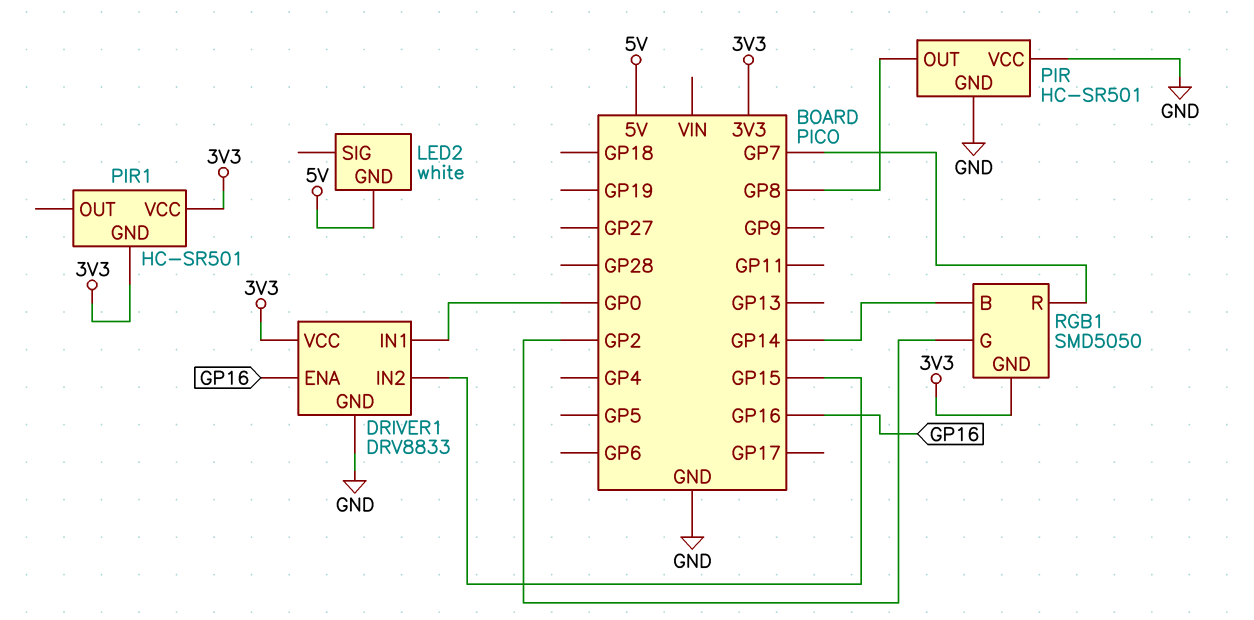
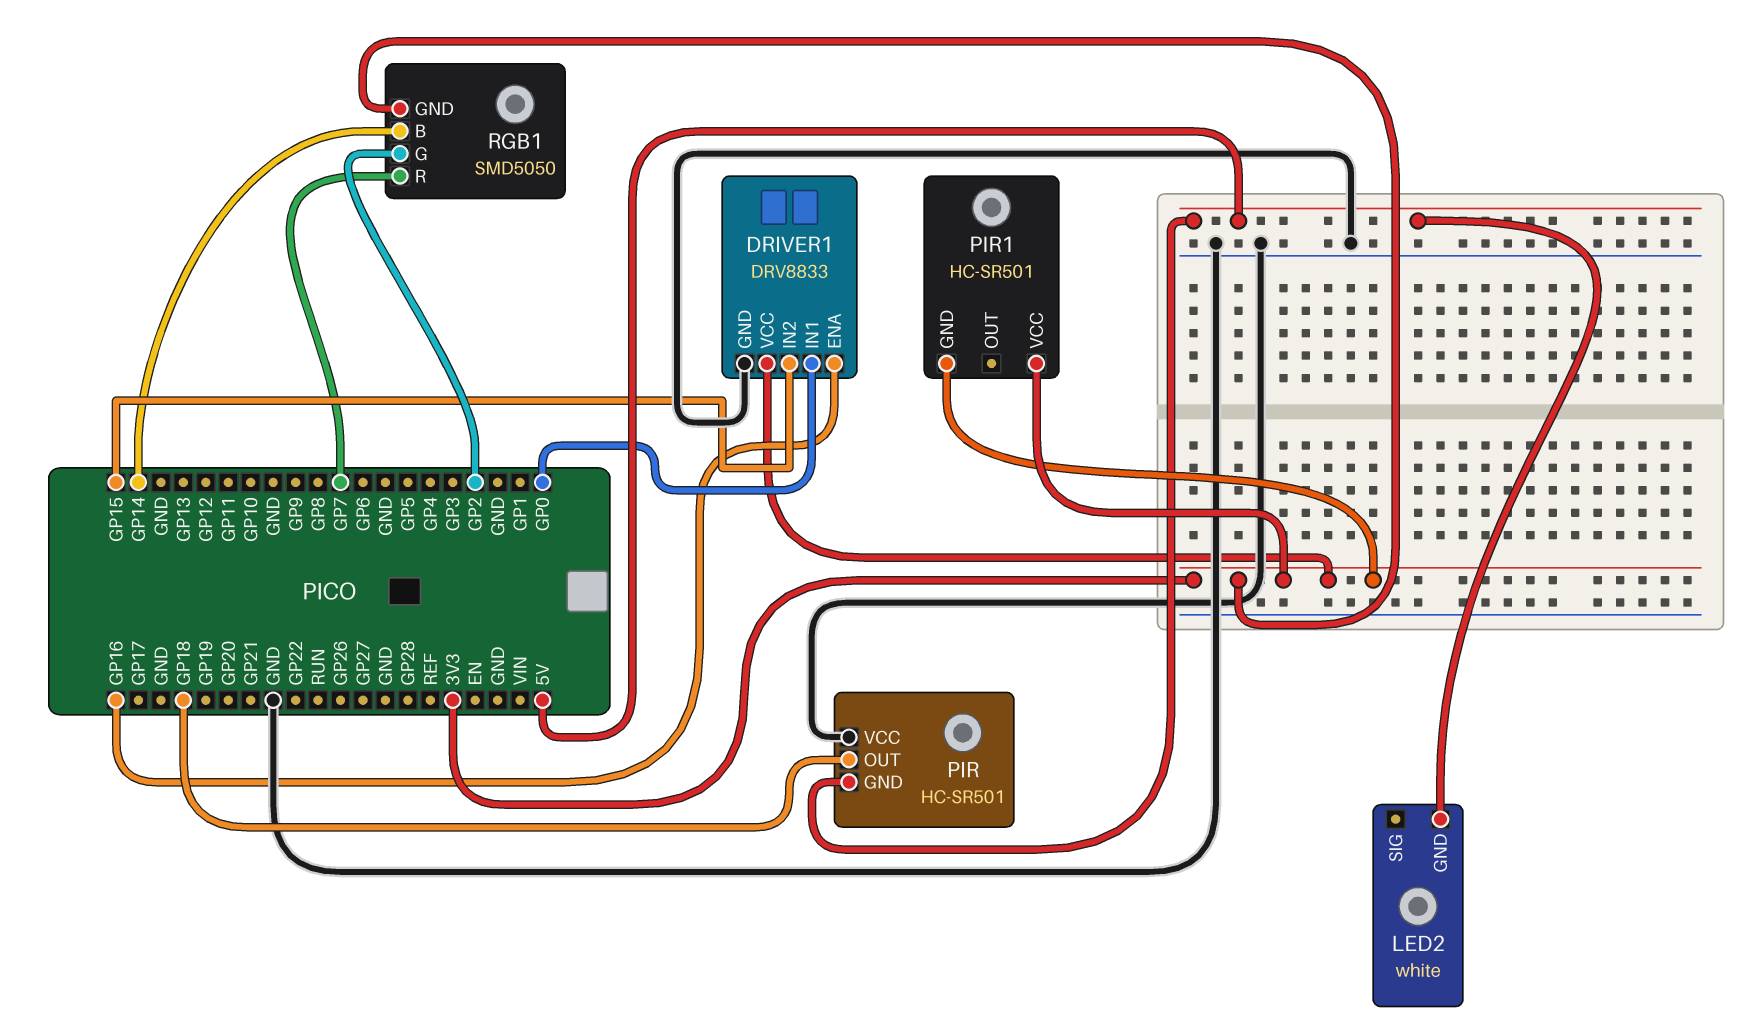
PIR pin GND: GND -> 5V
PIR pin OUT: GP8 -> GP18

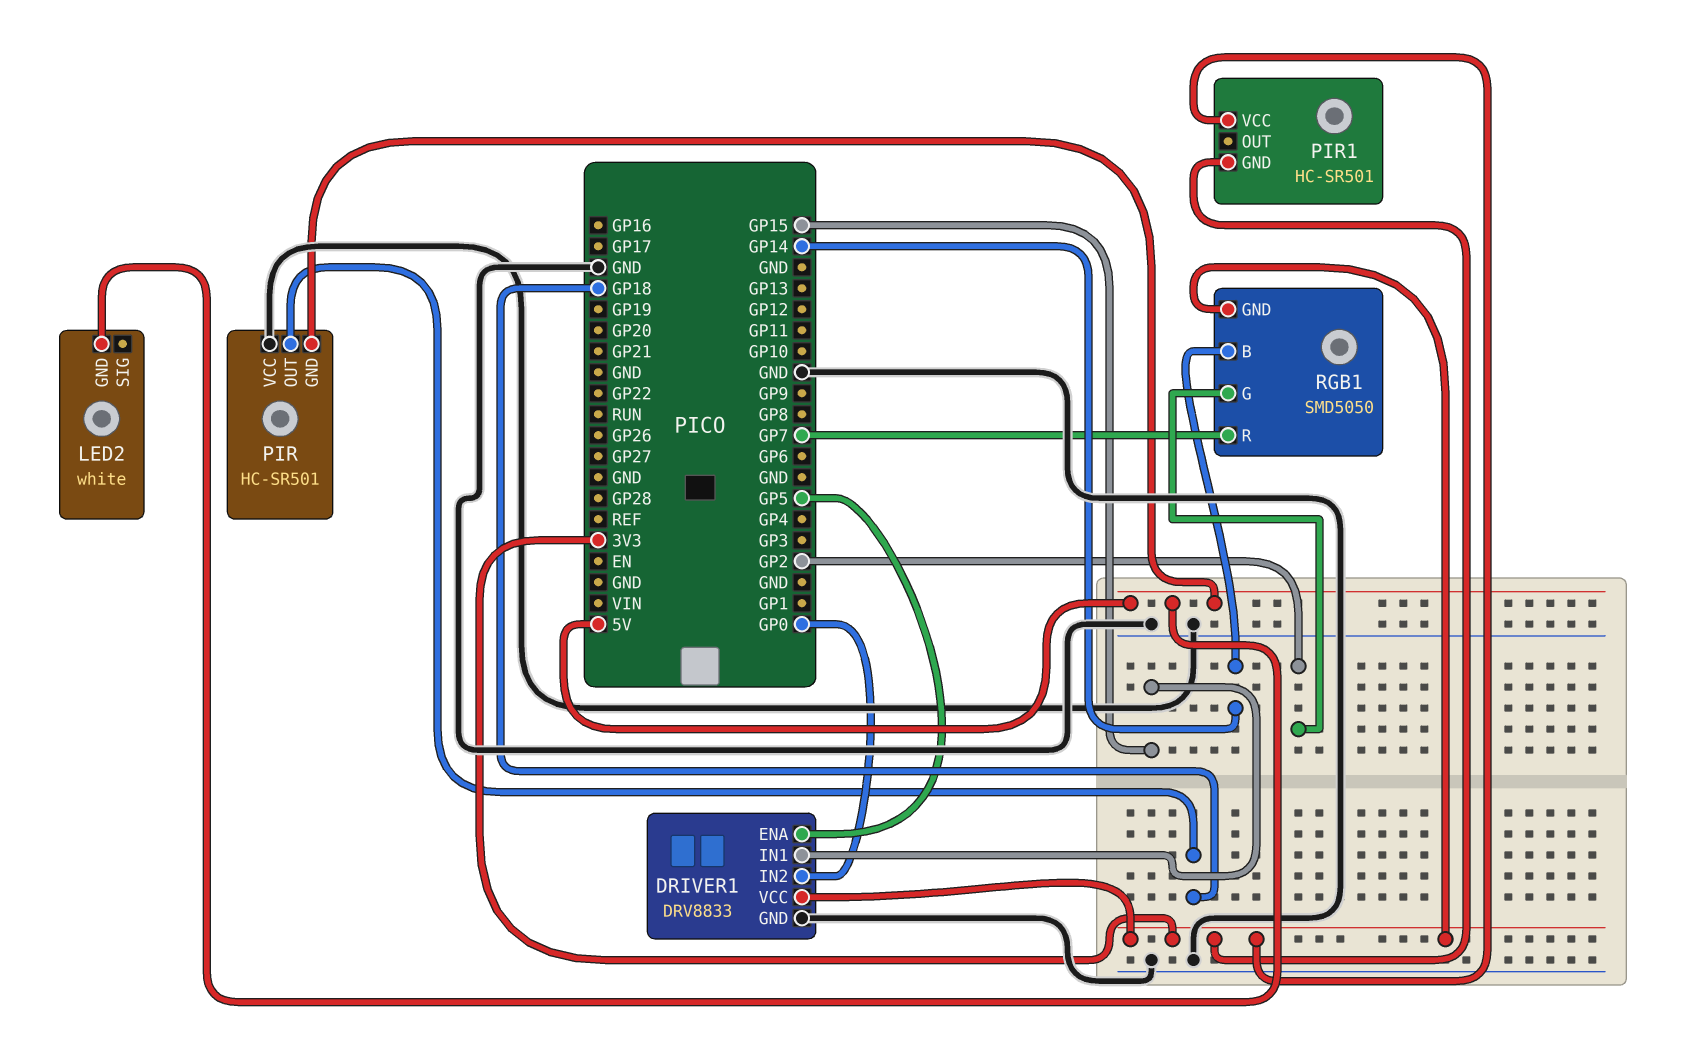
DRIVER1 pin ENA: GP16 -> GP5
DRIVER1 pin IN1: GP0 -> GP15
DRIVER1 pin IN2: GP15 -> GP0

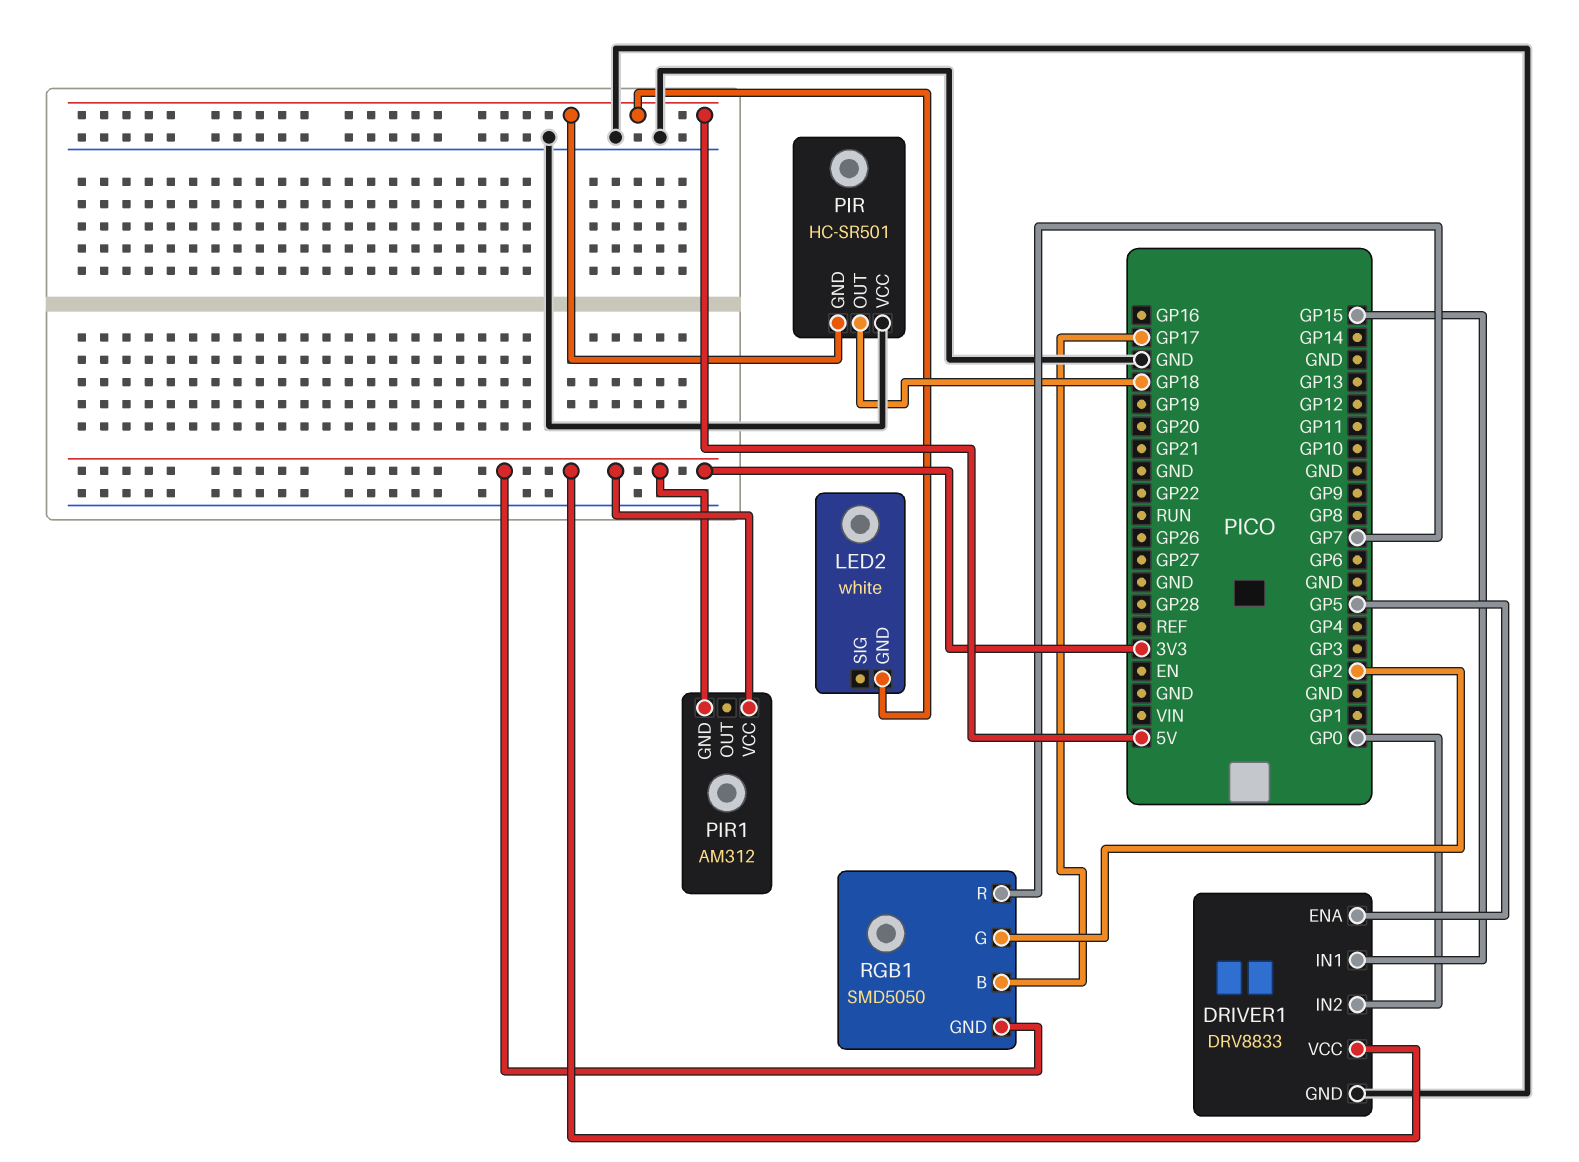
PIR1: HC-SR501 -> AM312
RGB1 pin B: GP14 -> GP17

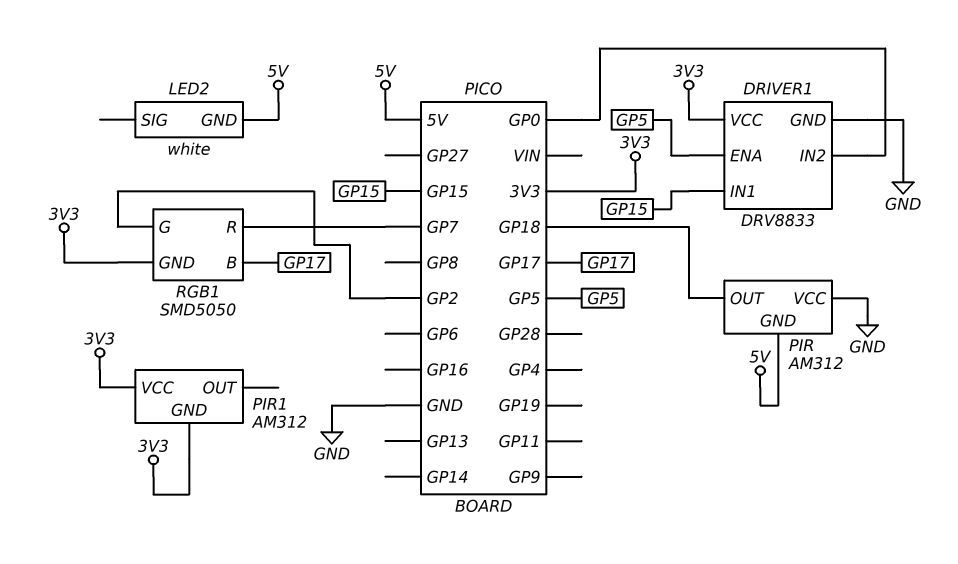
PIR: HC-SR501 -> AM312

